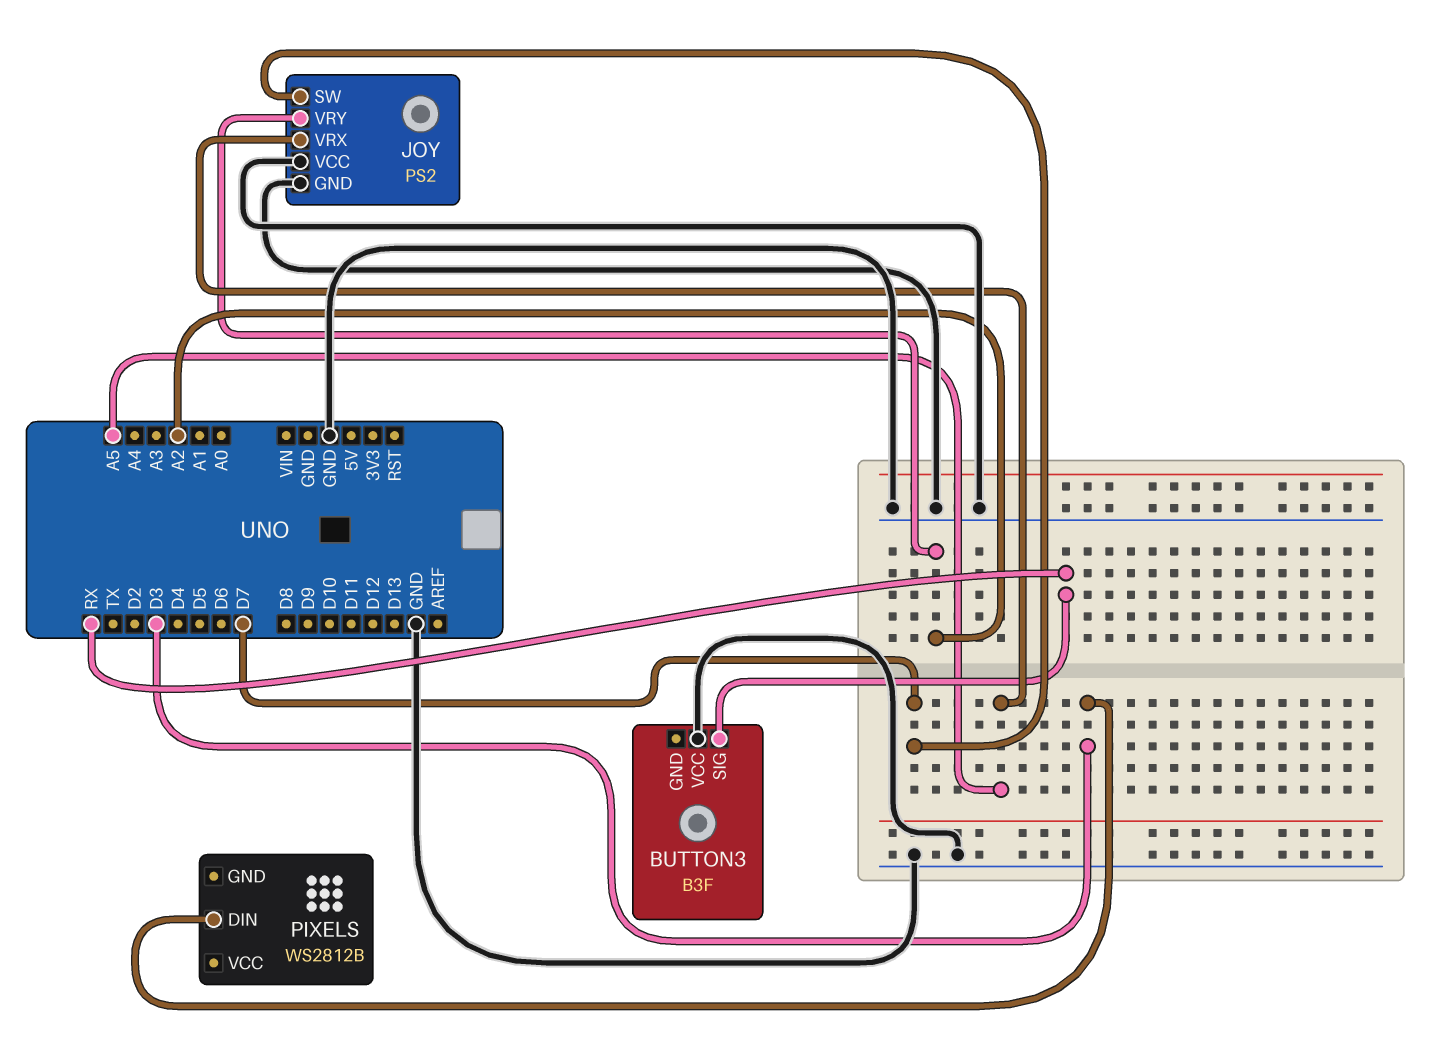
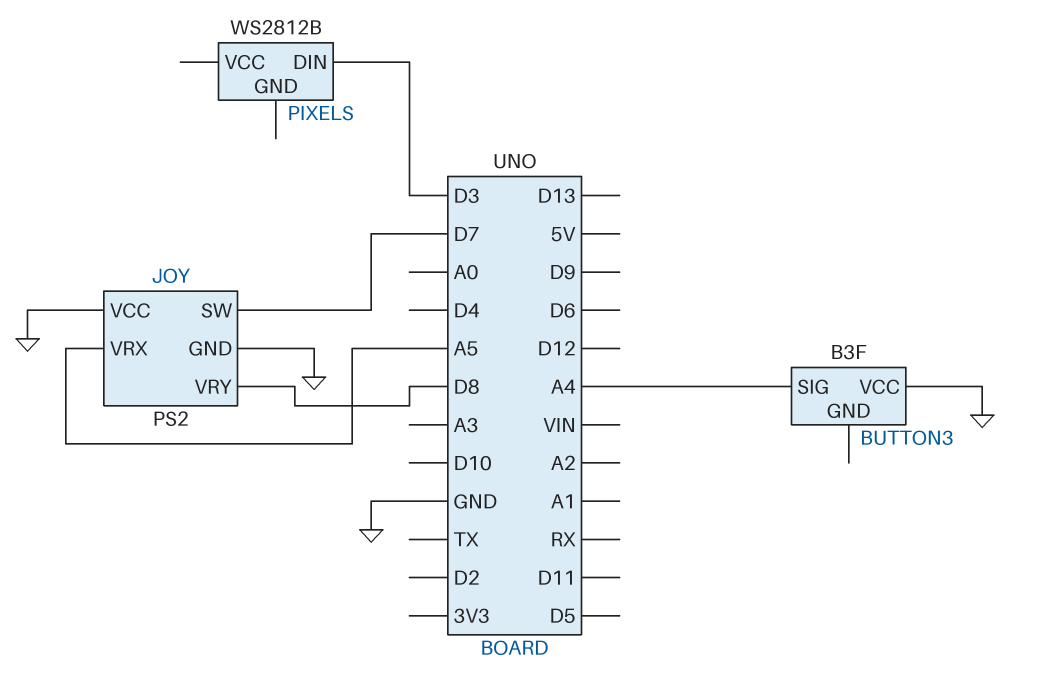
BUTTON3 pin SIG: RX -> A4
JOY pin VRY: A2 -> D8

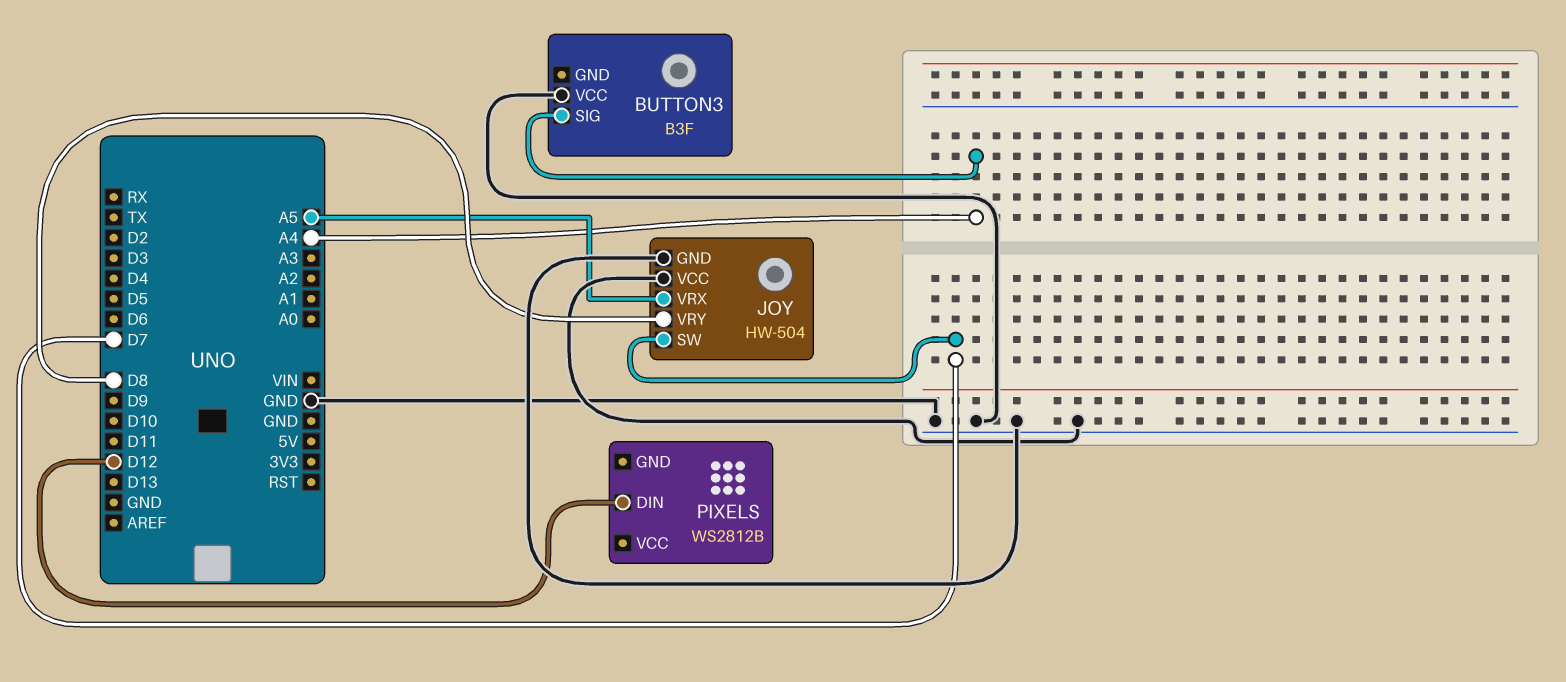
JOY: PS2 -> HW-504
PIXELS pin DIN: D3 -> D12

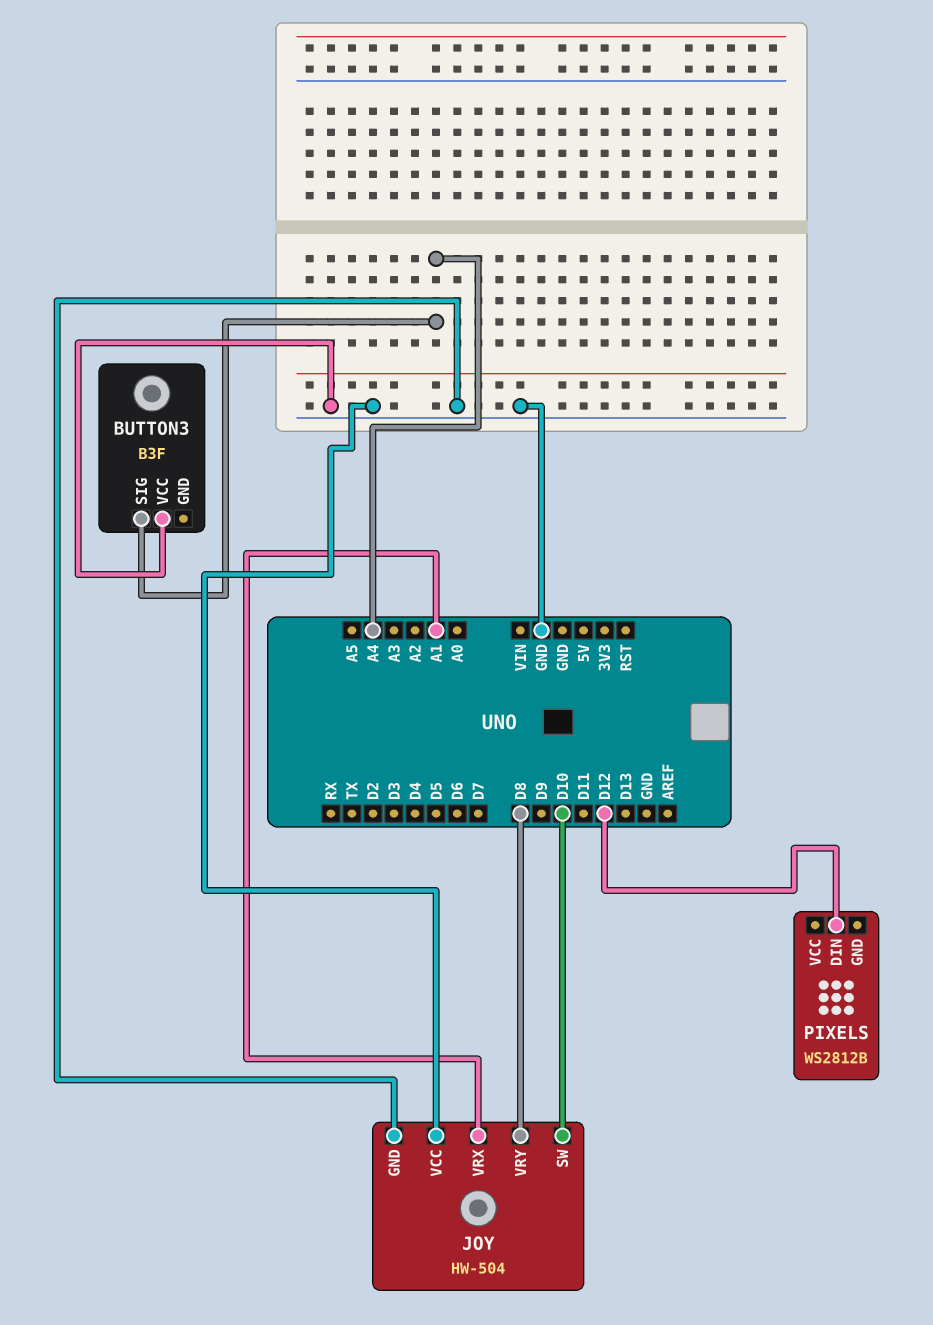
JOY pin SW: D7 -> D10
JOY pin VRX: A5 -> A1

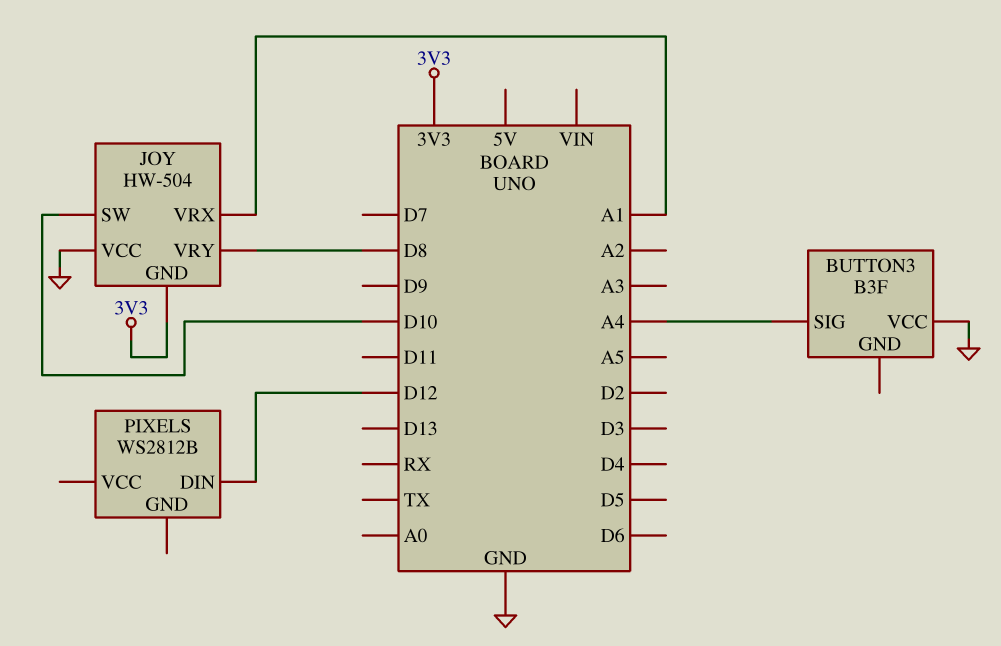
JOY pin GND: GND -> 3V3

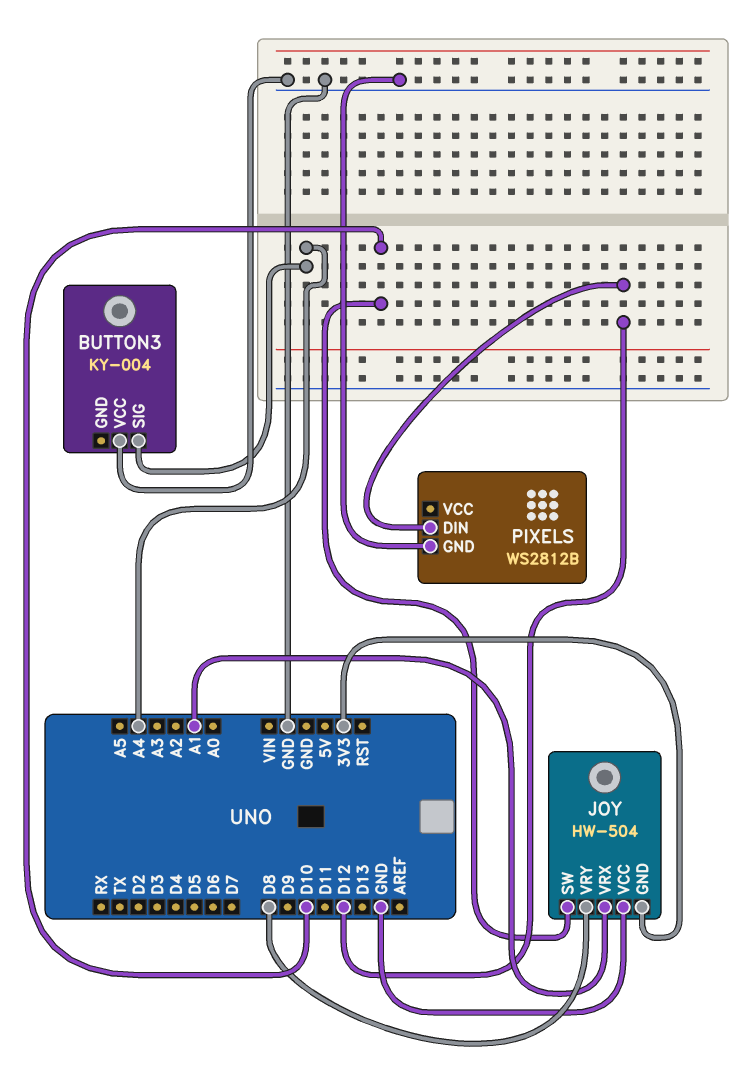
BUTTON3: B3F -> KY-004
PIXELS pin GND: none -> GND

